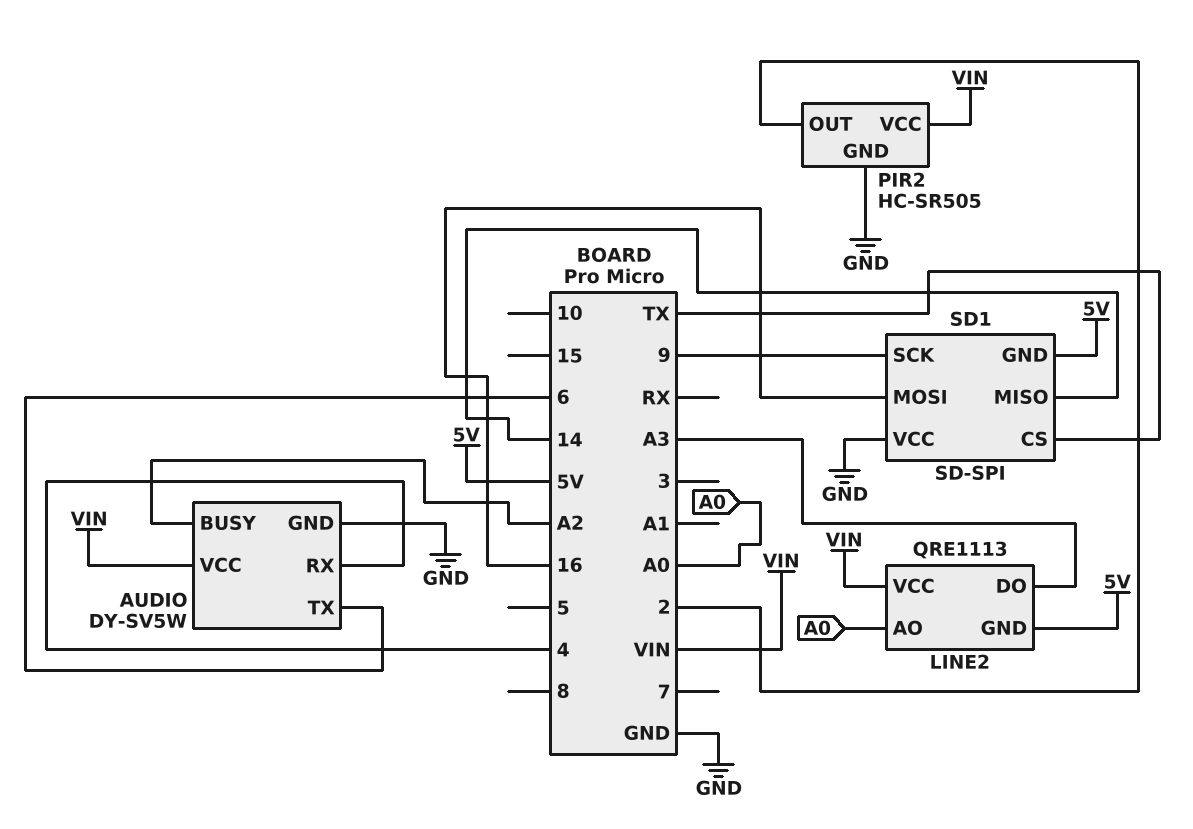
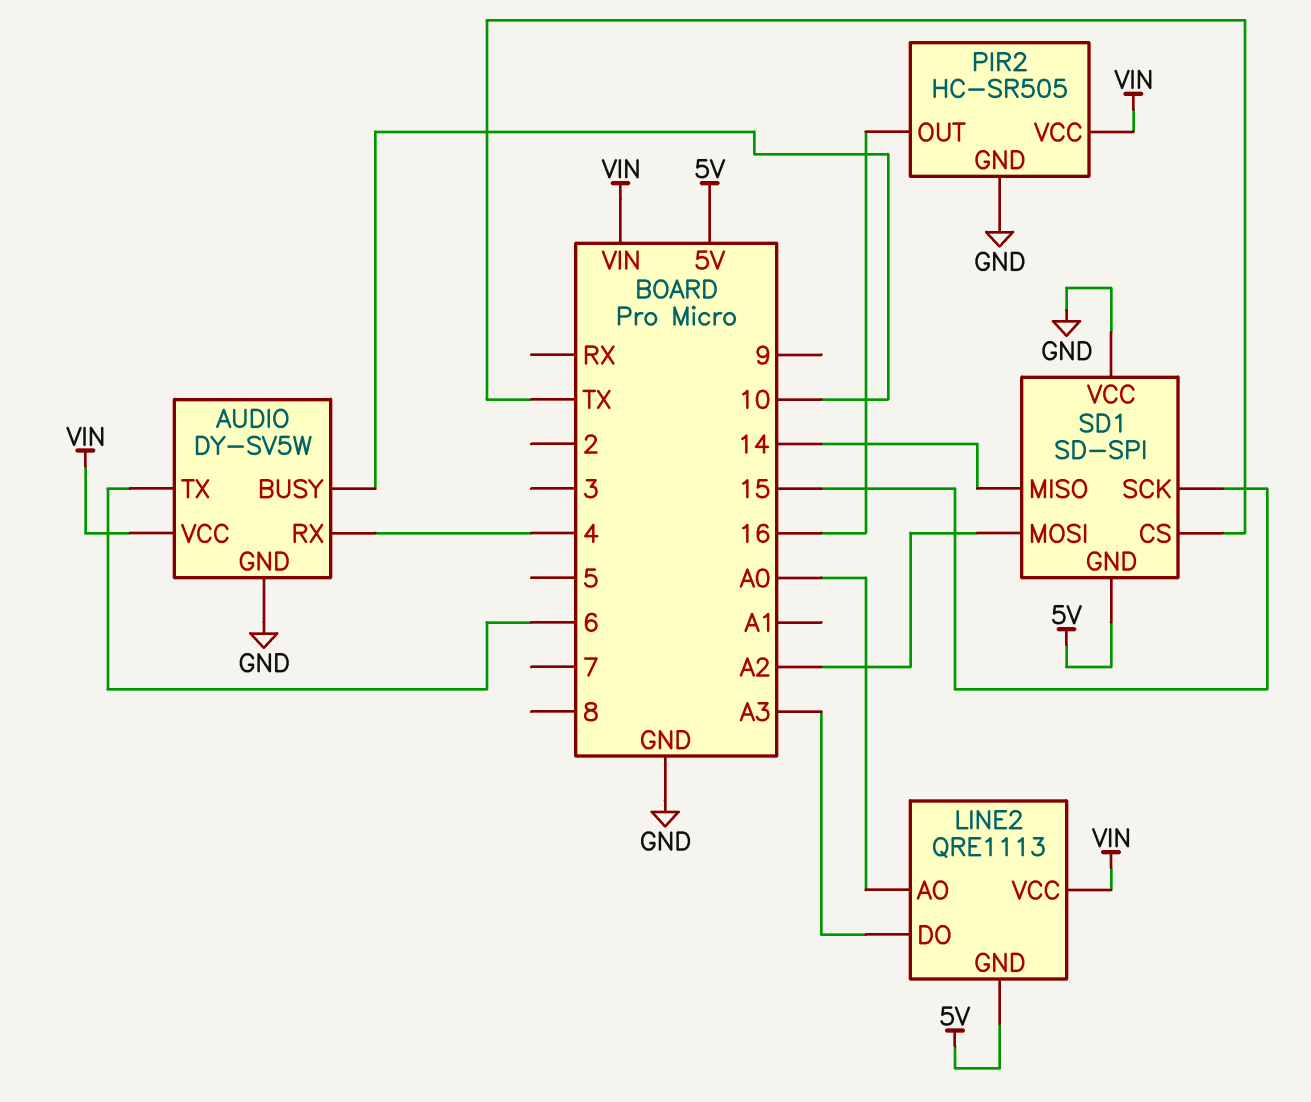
AUDIO pin BUSY: A2 -> 10
PIR2 pin OUT: 2 -> 16
SD1 pin MOSI: 16 -> A2
SD1 pin SCK: 9 -> 15

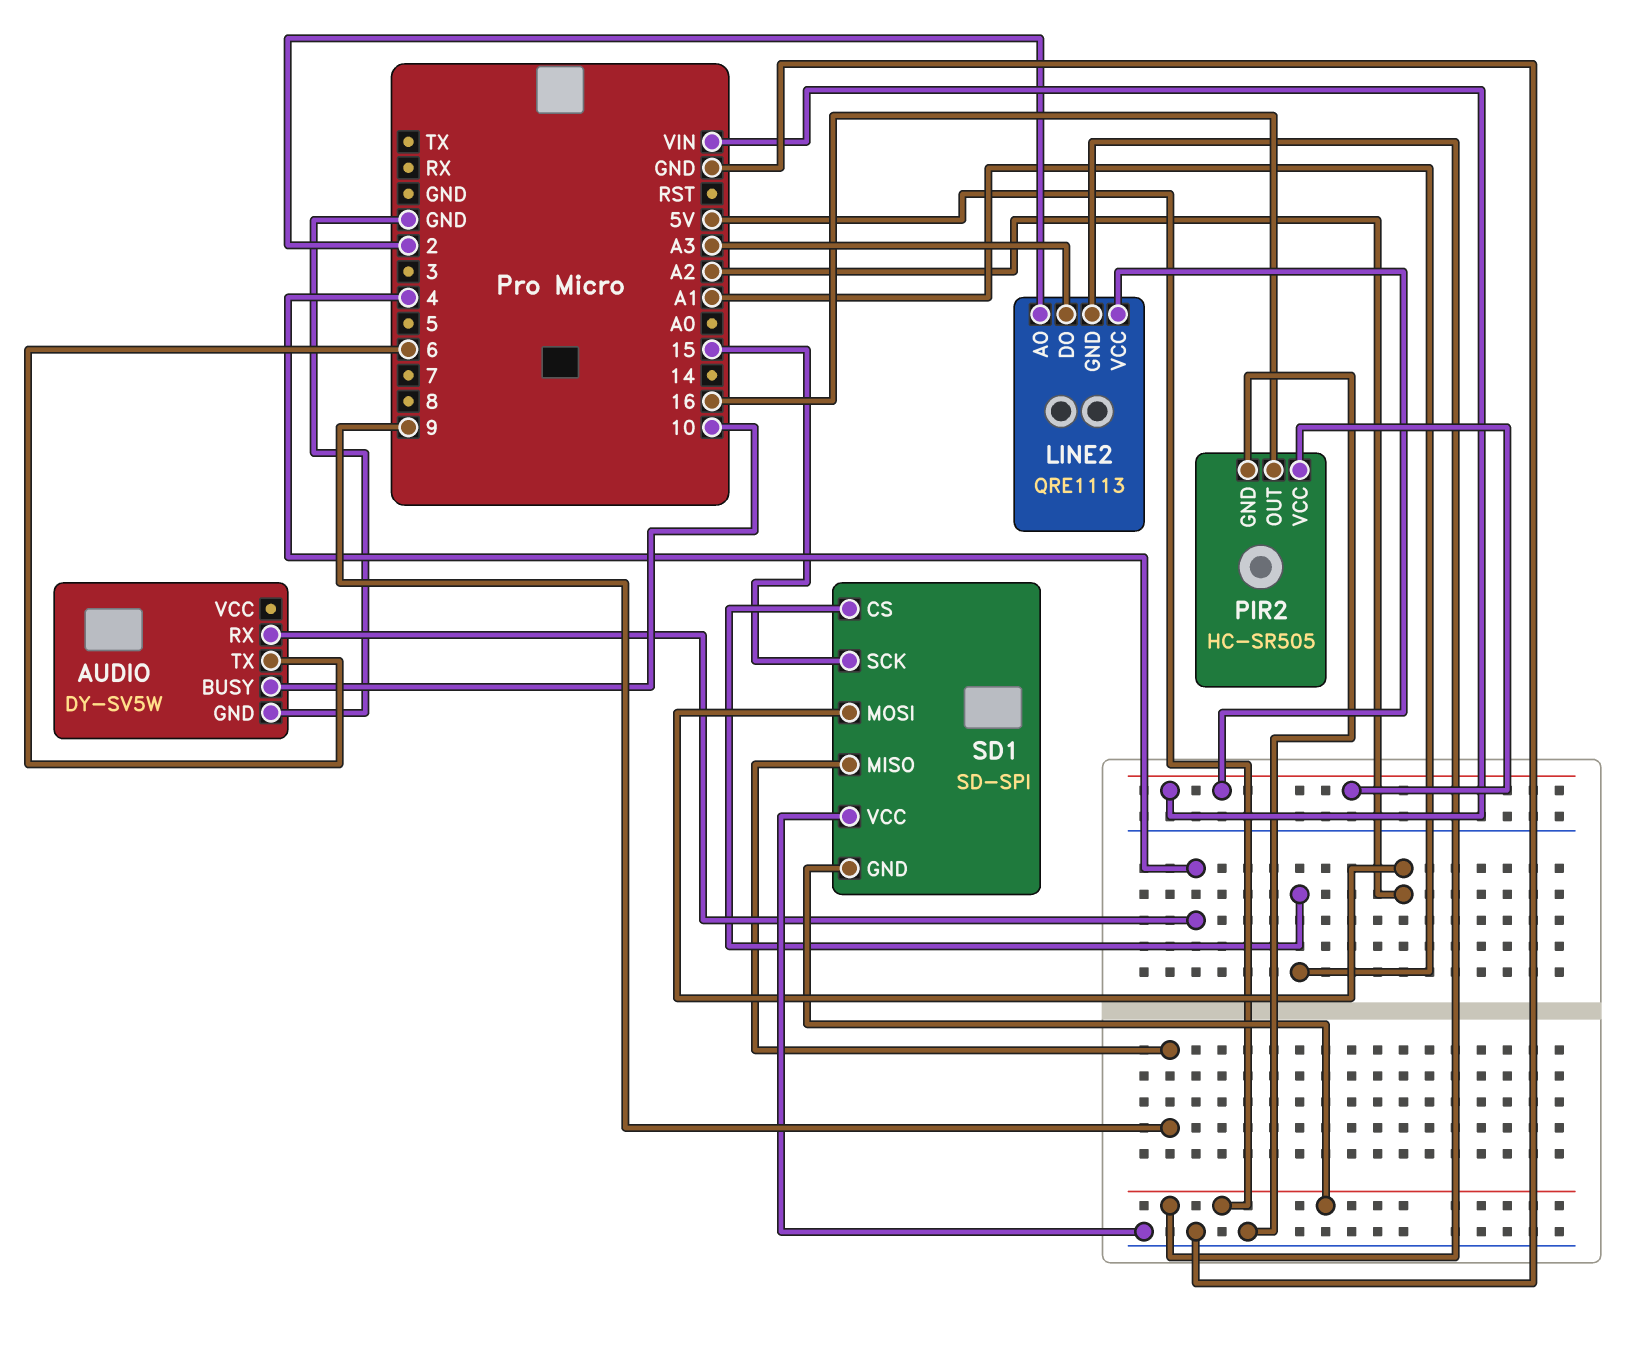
AUDIO pin VCC: VIN -> none
LINE2 pin AO: A0 -> 2
SD1 pin CS: TX -> A1
SD1 pin MISO: 14 -> 9

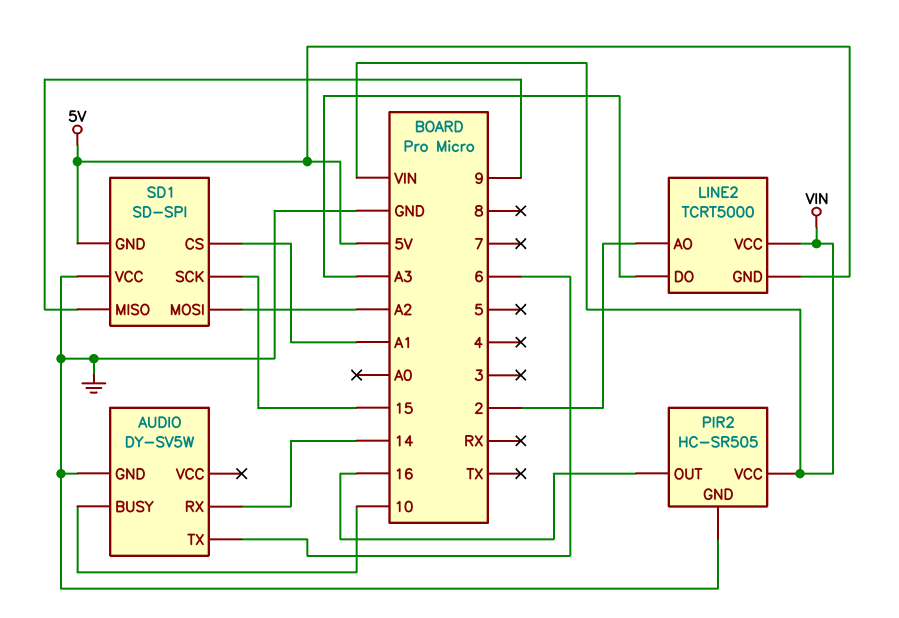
AUDIO pin RX: 4 -> 14
LINE2: QRE1113 -> TCRT5000

